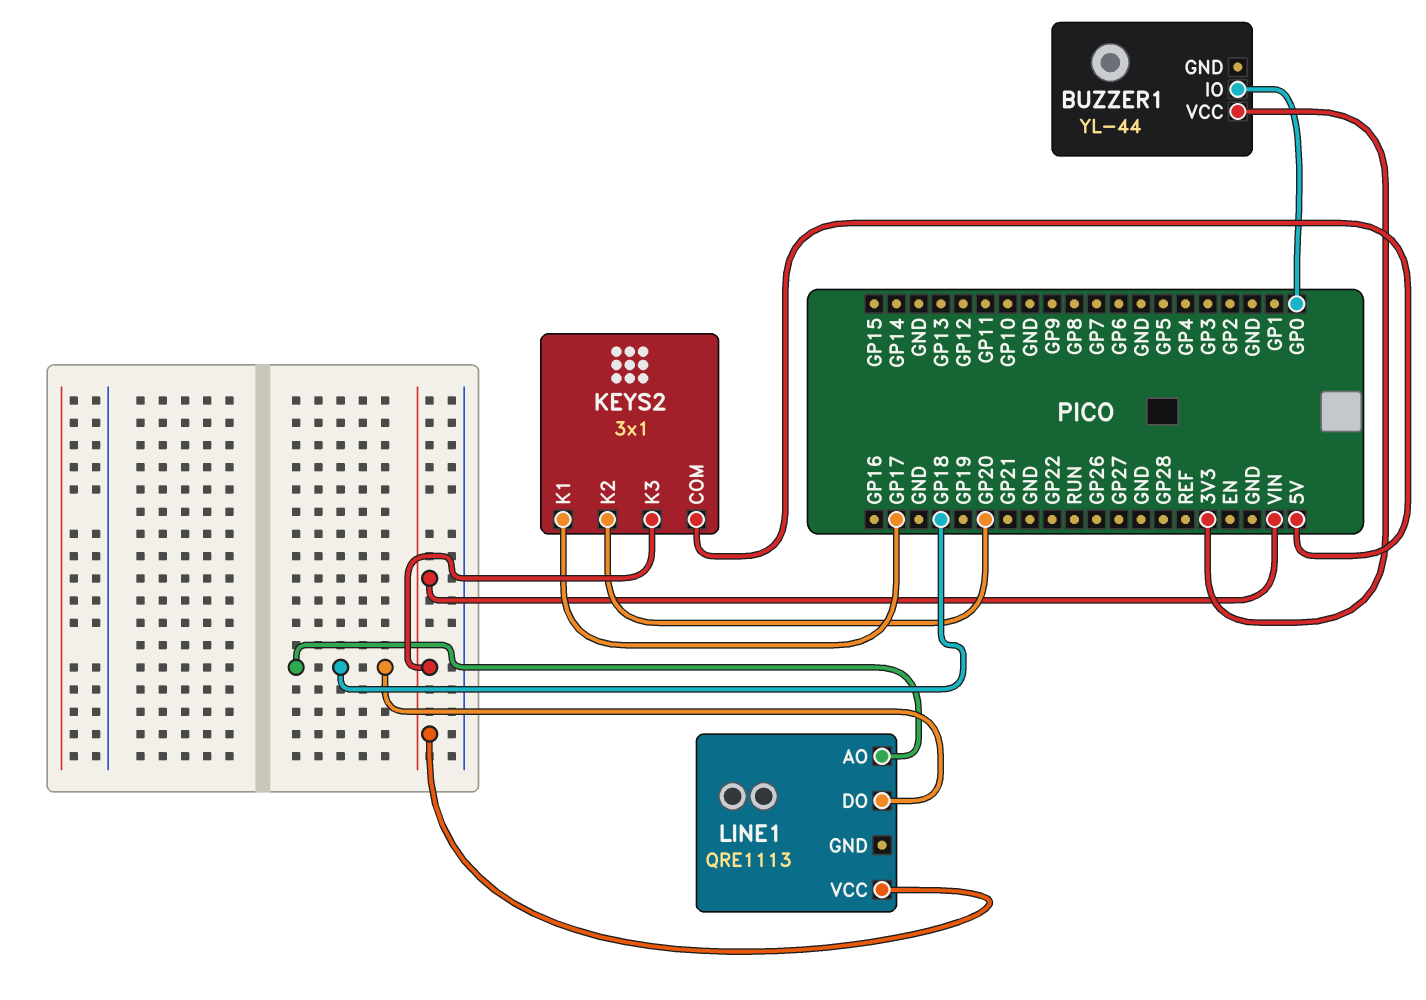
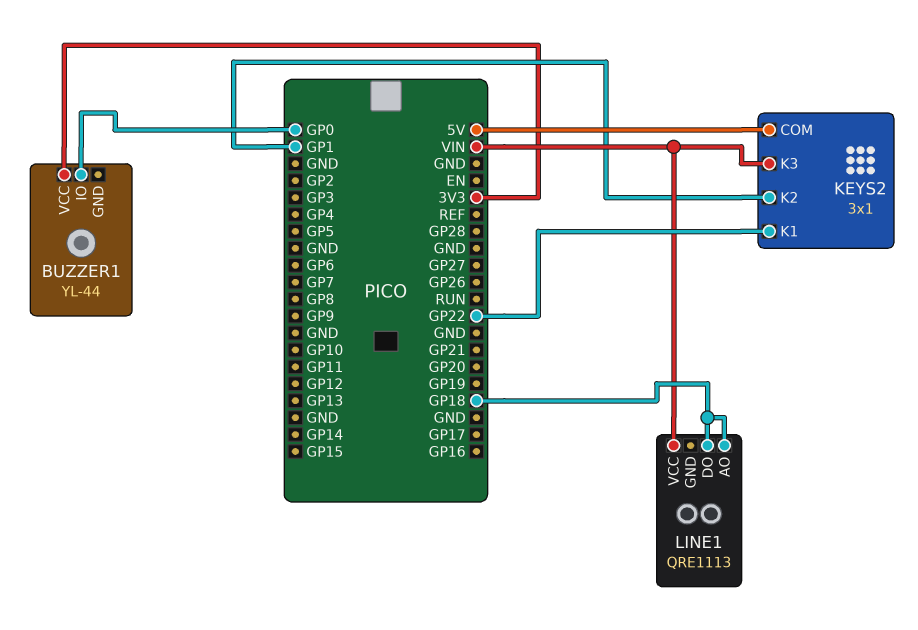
KEYS2 pin K1: GP17 -> GP22
KEYS2 pin K2: GP20 -> GP1

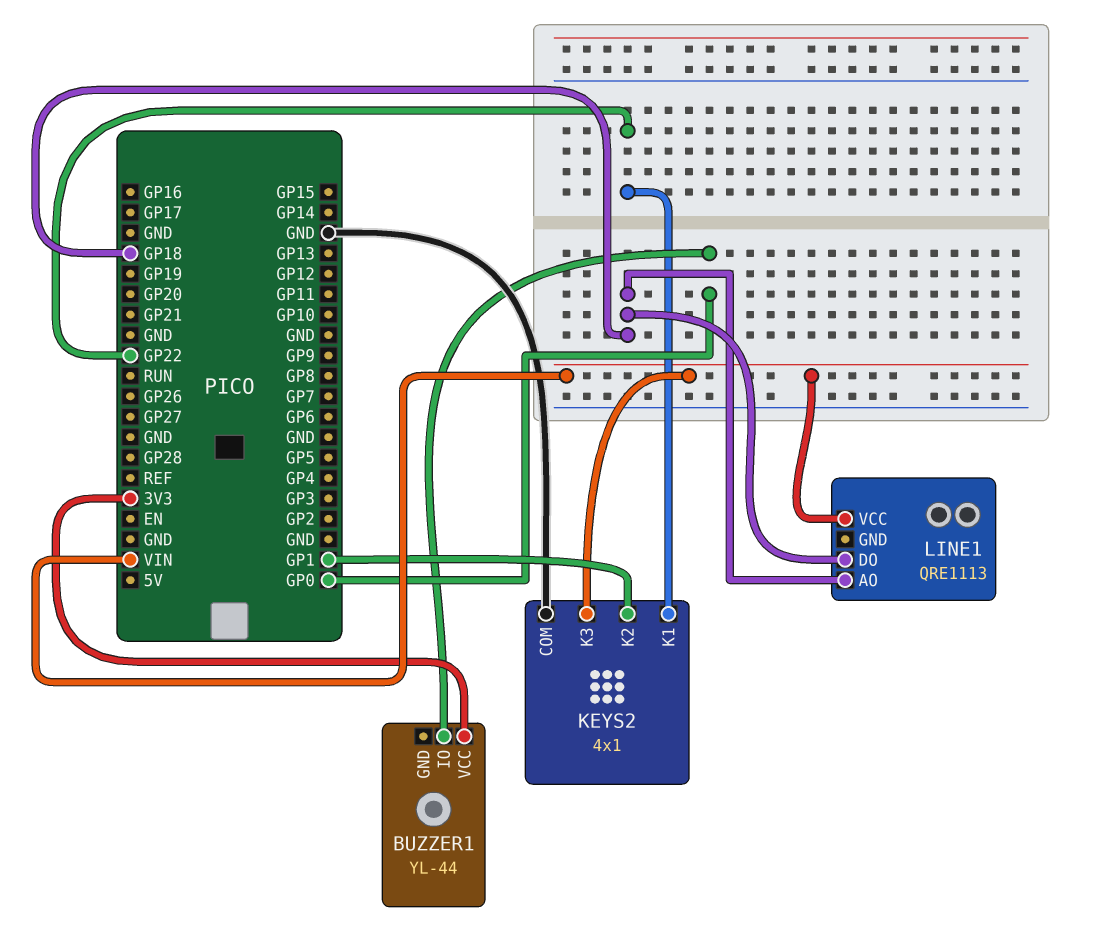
KEYS2: 3x1 -> 4x1
KEYS2 pin COM: 5V -> GND

